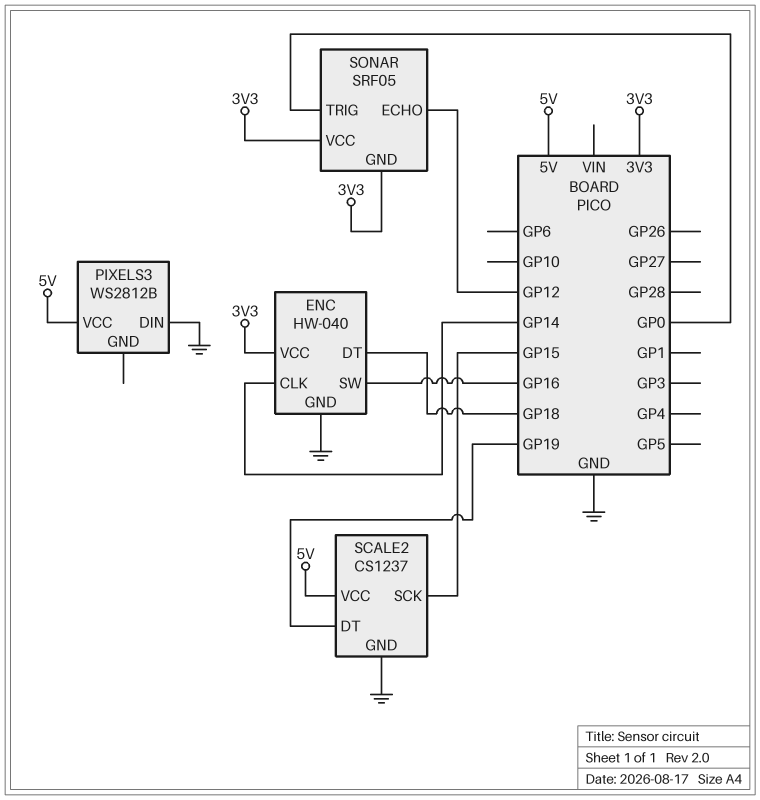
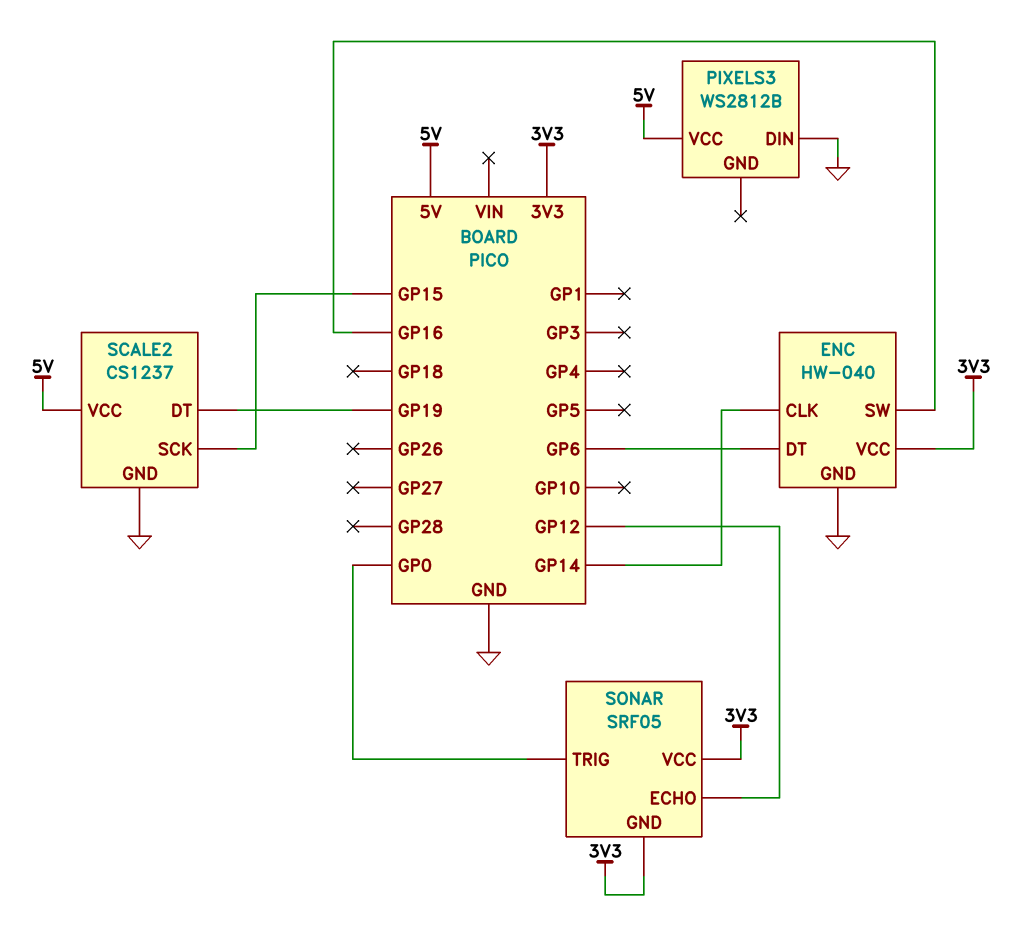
ENC pin DT: GP18 -> GP6

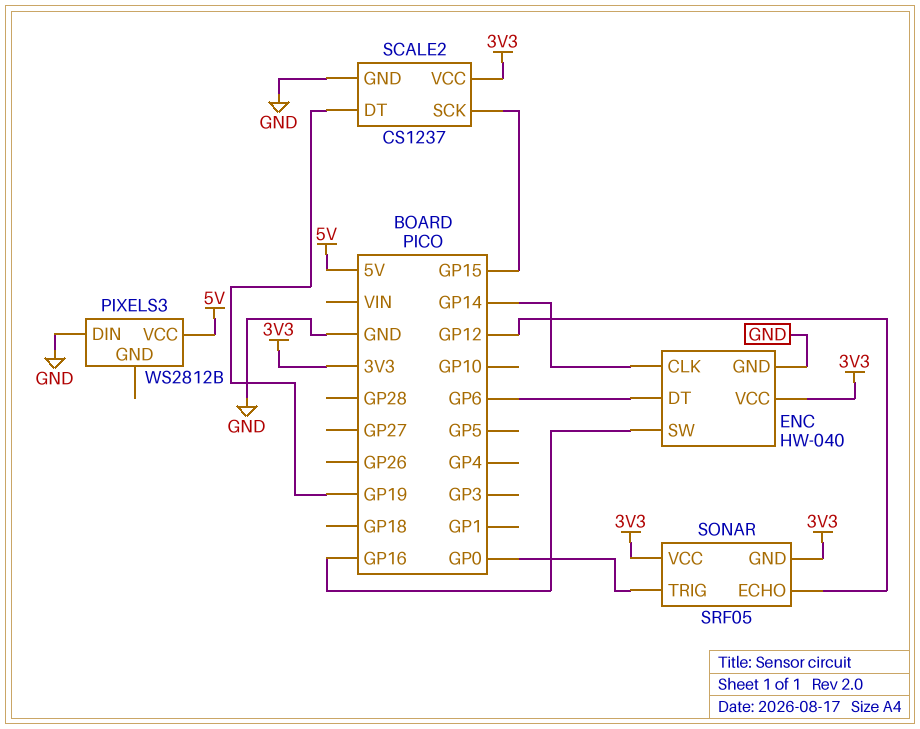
SCALE2 pin VCC: 5V -> 3V3

